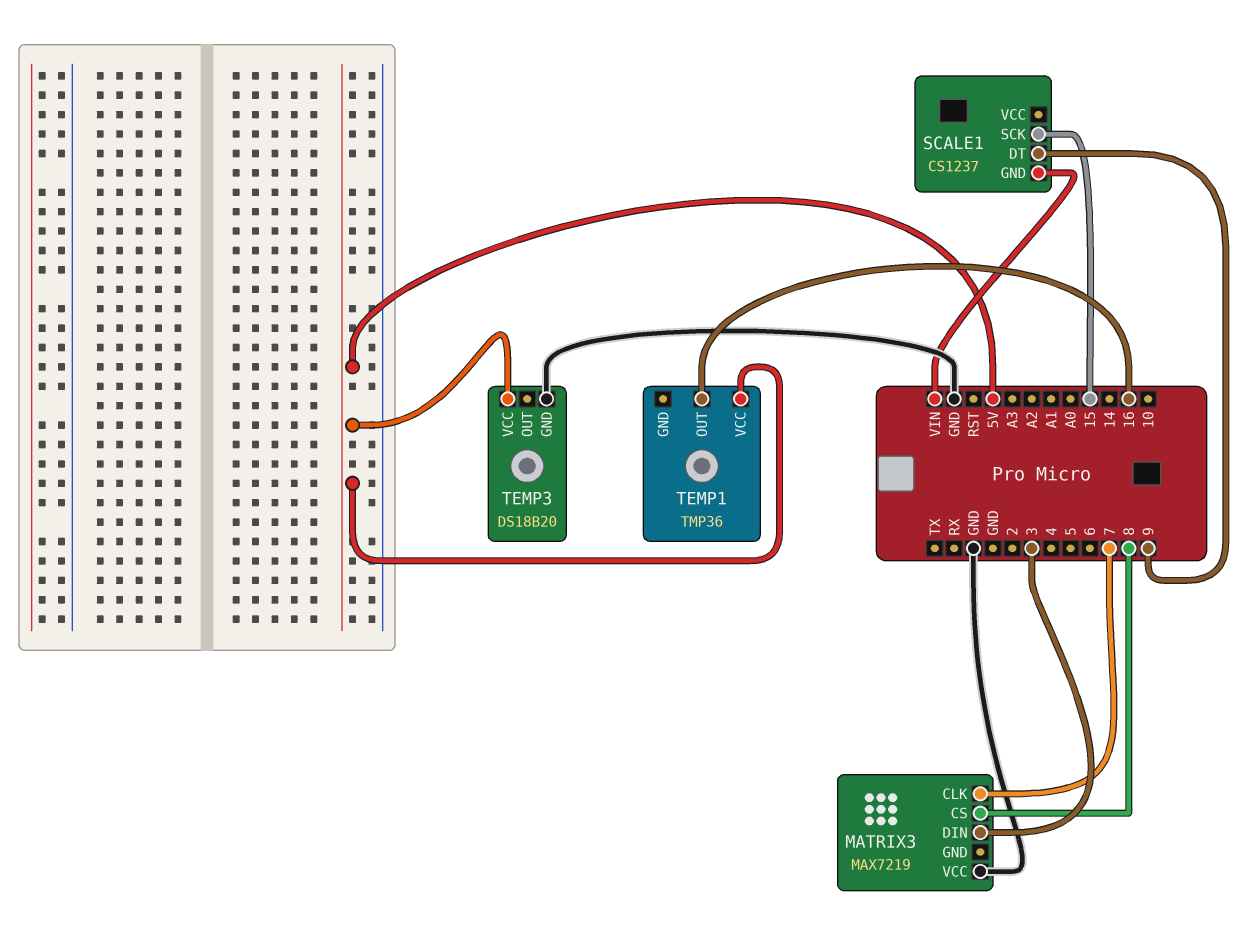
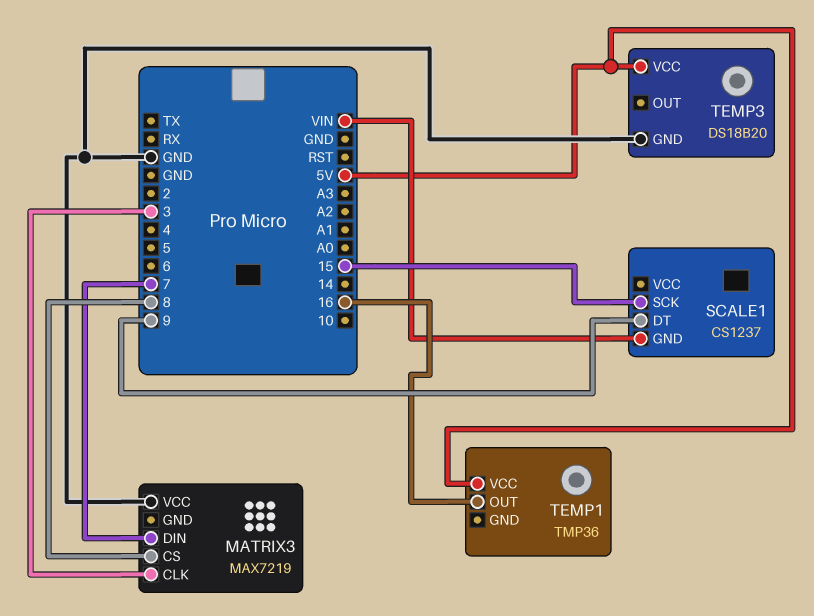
MATRIX3 pin CLK: 7 -> 3
MATRIX3 pin DIN: 3 -> 7

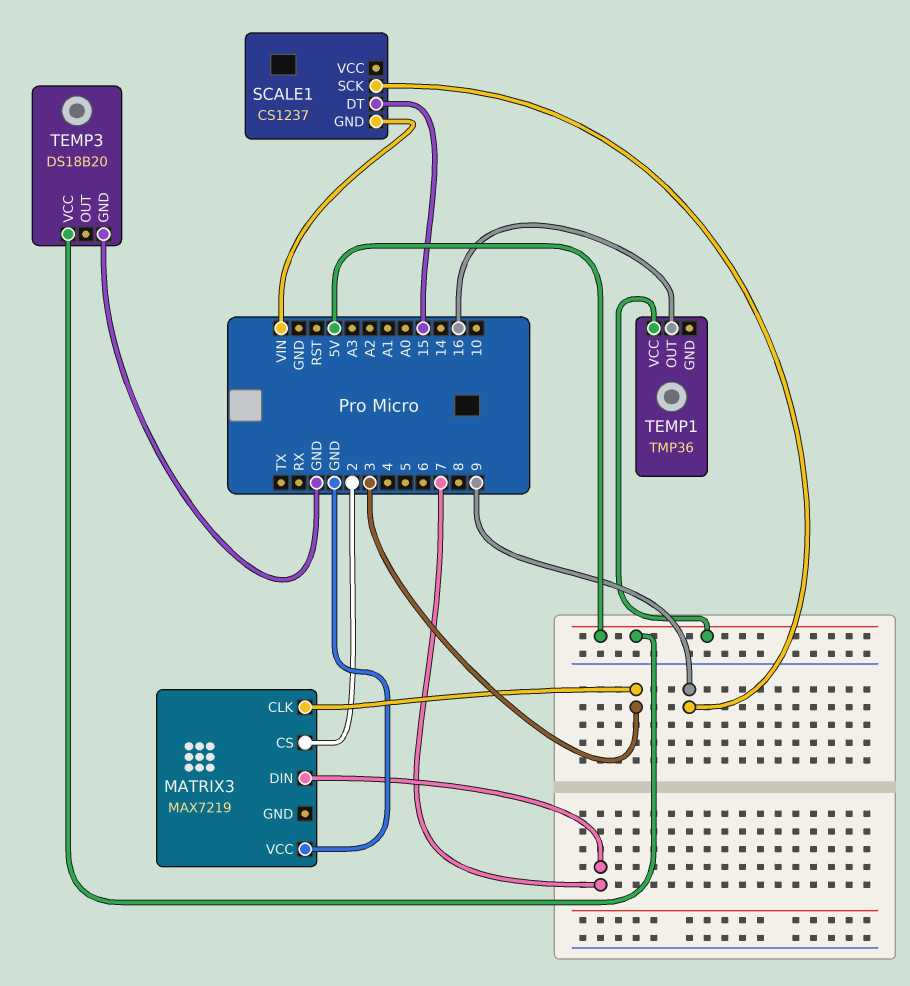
MATRIX3 pin CS: 8 -> 2
SCALE1 pin DT: 9 -> 15
SCALE1 pin SCK: 15 -> 9

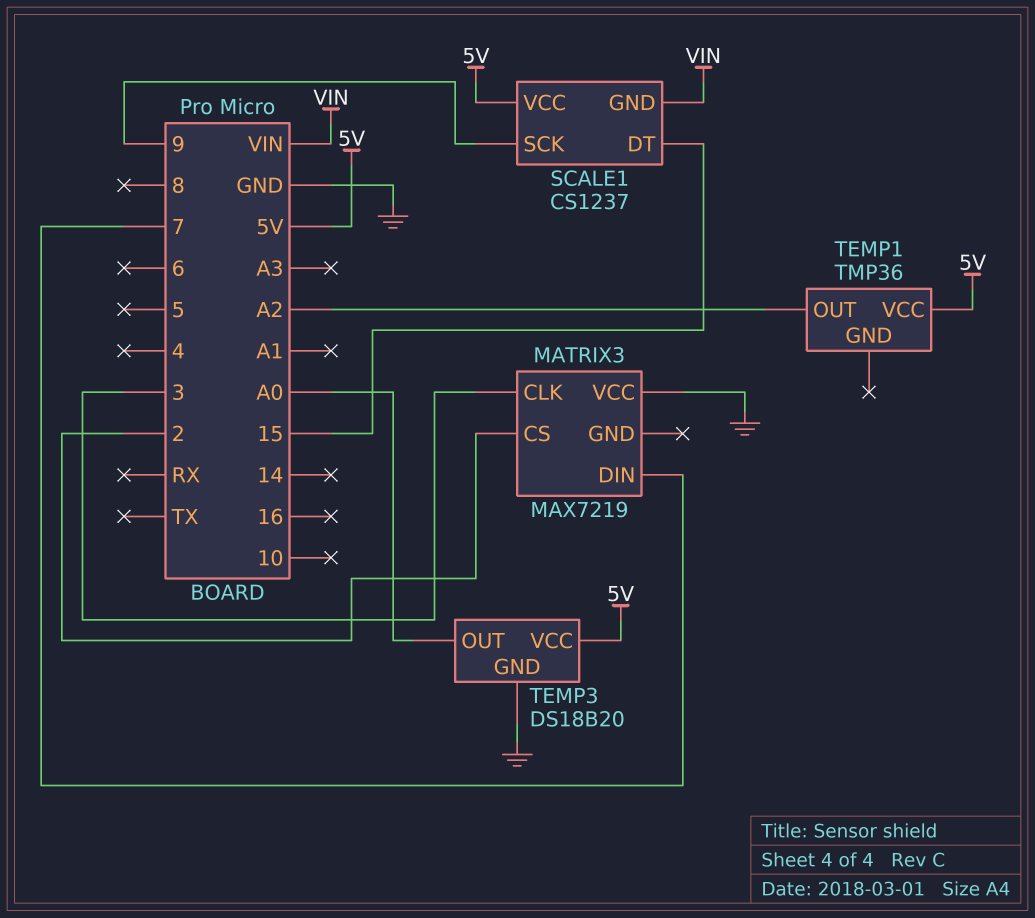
SCALE1 pin VCC: none -> 5V
TEMP1 pin OUT: 16 -> A2
TEMP3 pin OUT: none -> A0

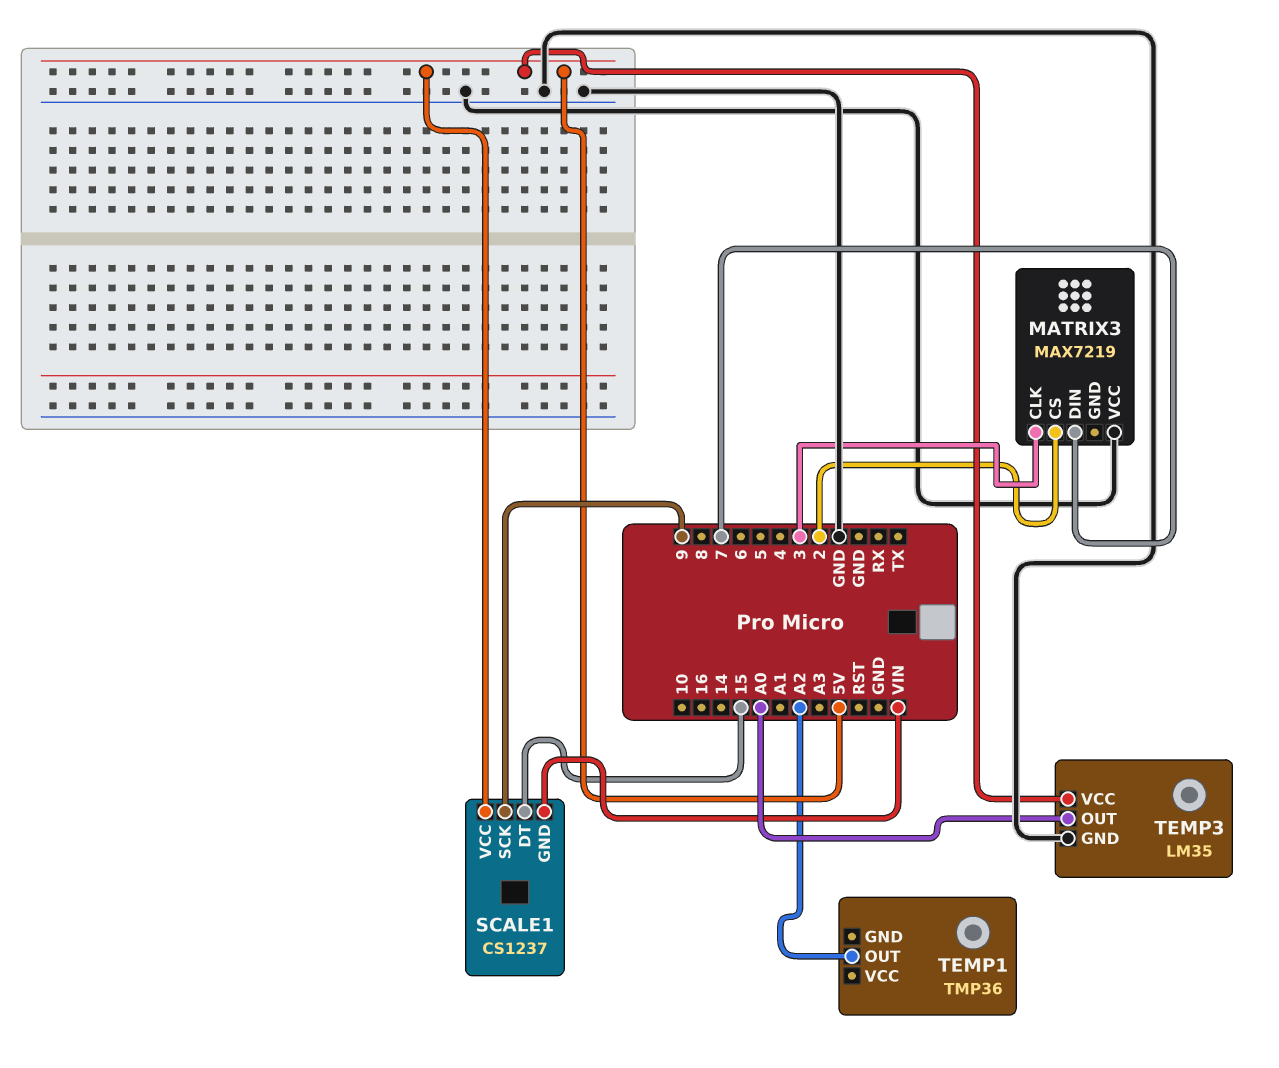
TEMP1 pin VCC: 5V -> none
TEMP3: DS18B20 -> LM35

